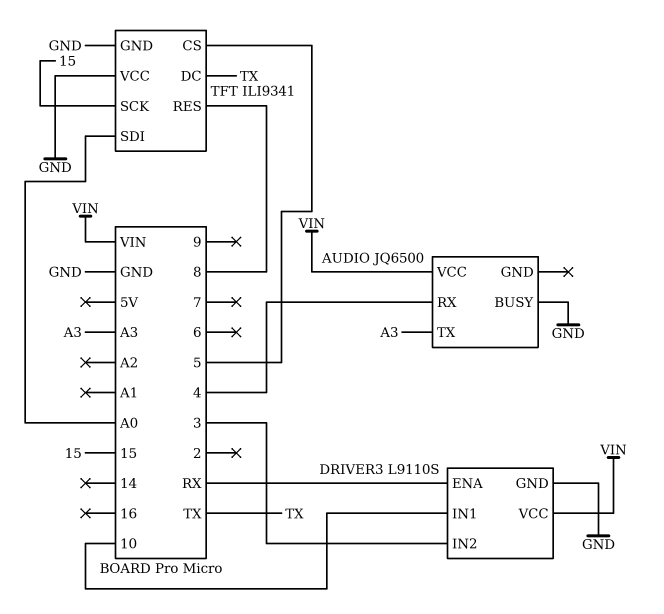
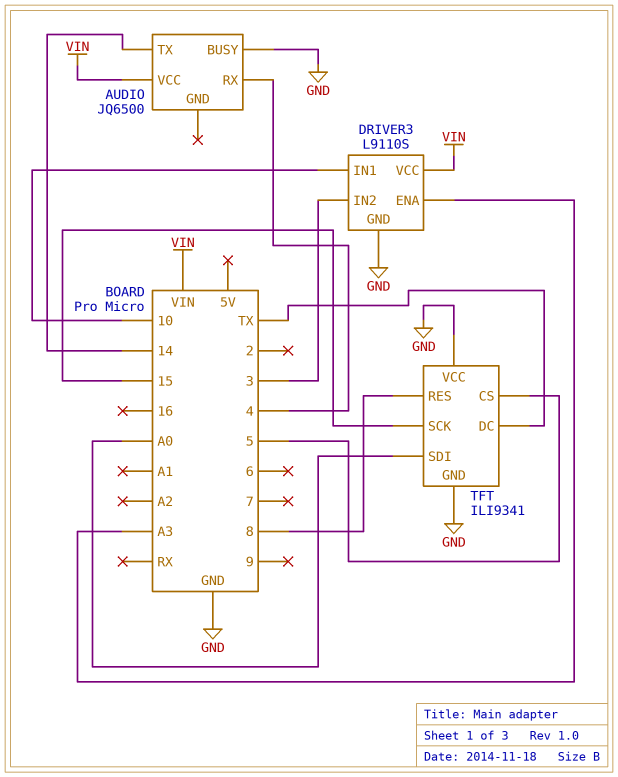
AUDIO pin TX: A3 -> 14
DRIVER3 pin ENA: RX -> A3

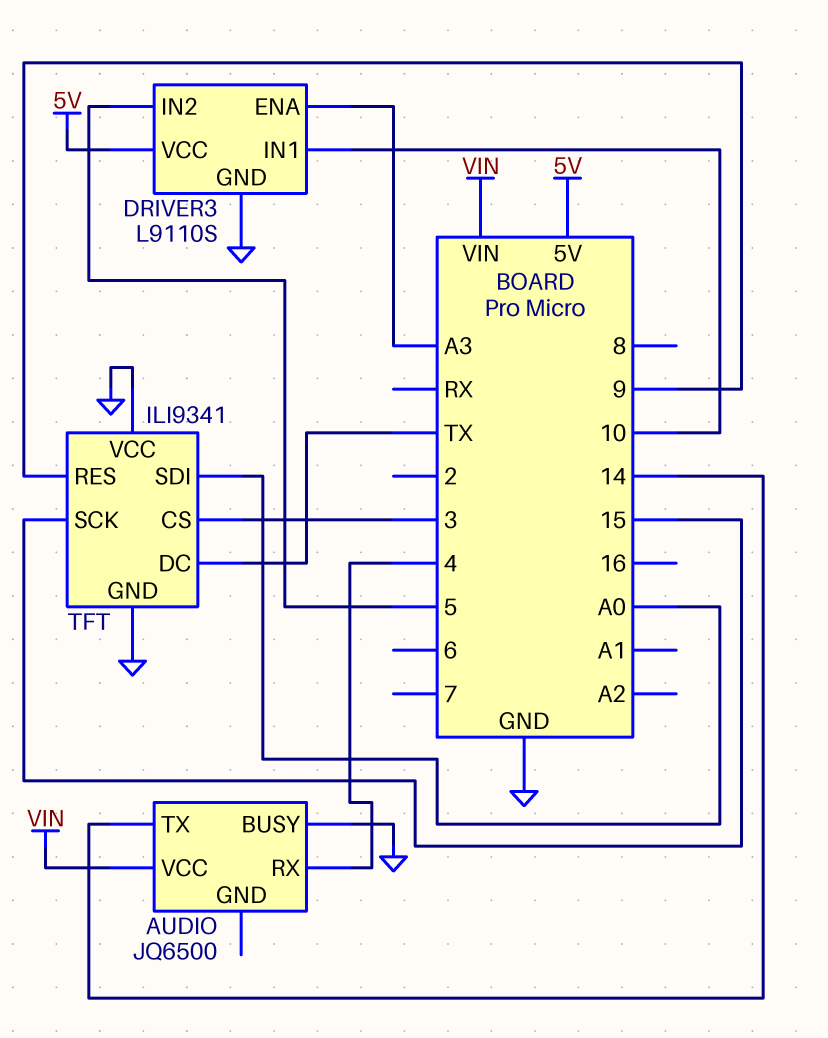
DRIVER3 pin IN2: 3 -> 5
DRIVER3 pin VCC: VIN -> 5V
TFT pin CS: 5 -> 3
TFT pin RES: 8 -> 9

